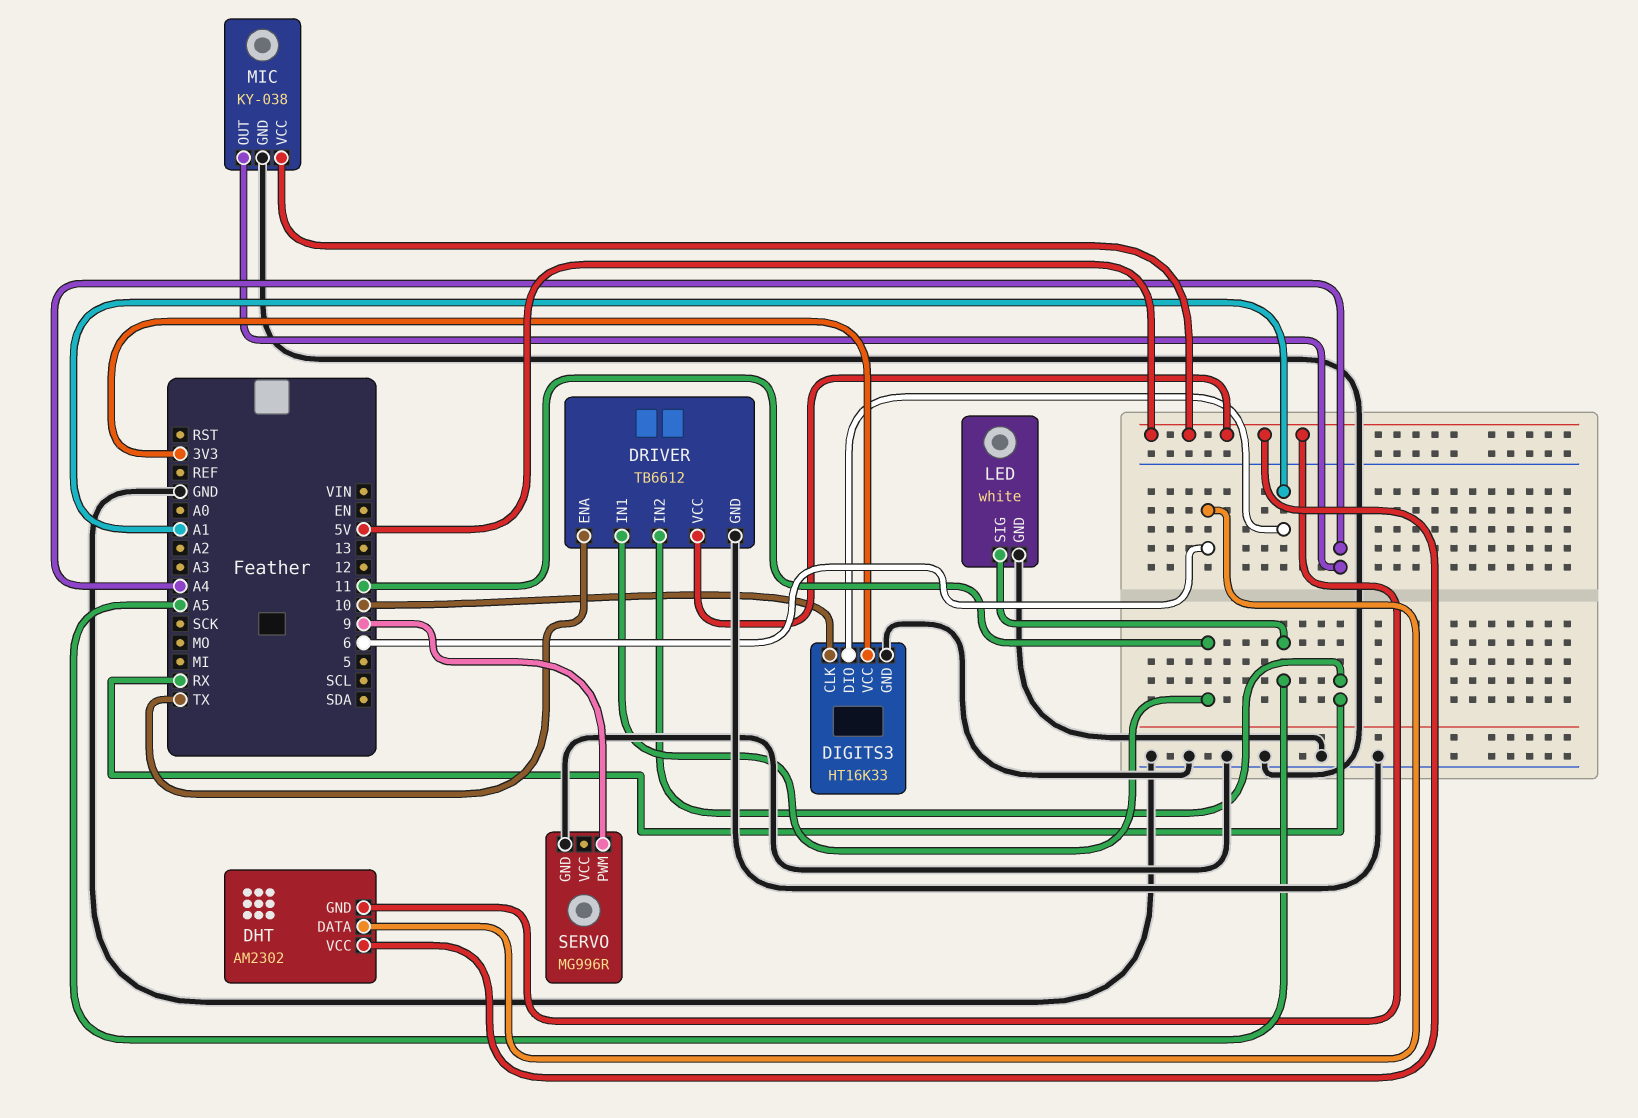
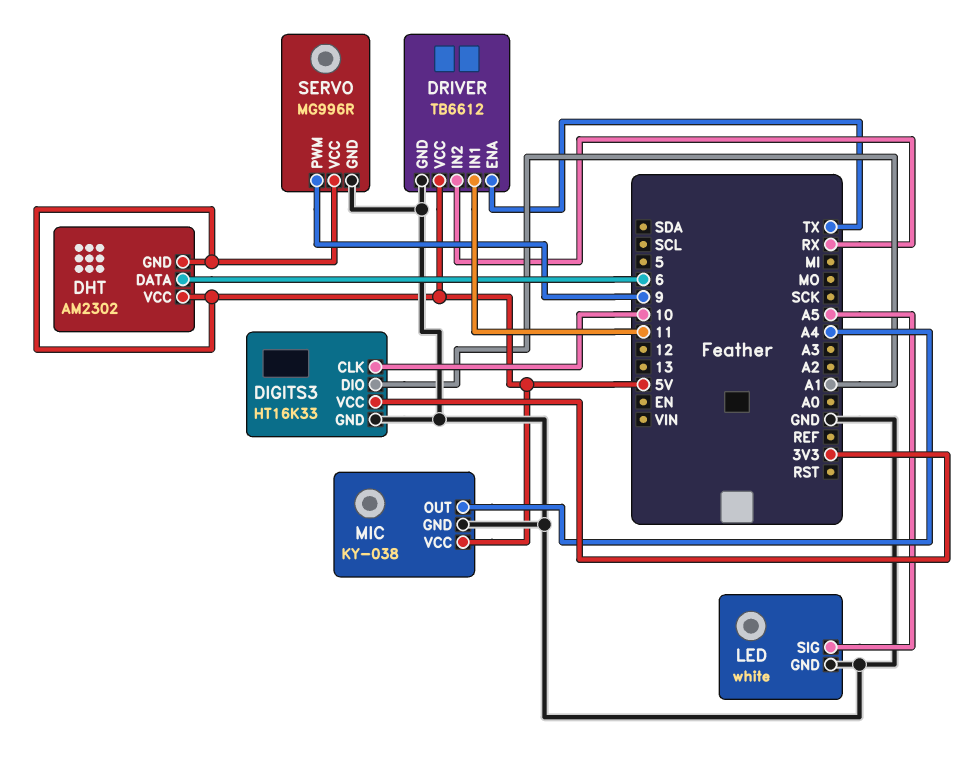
SERVO pin VCC: none -> 5V

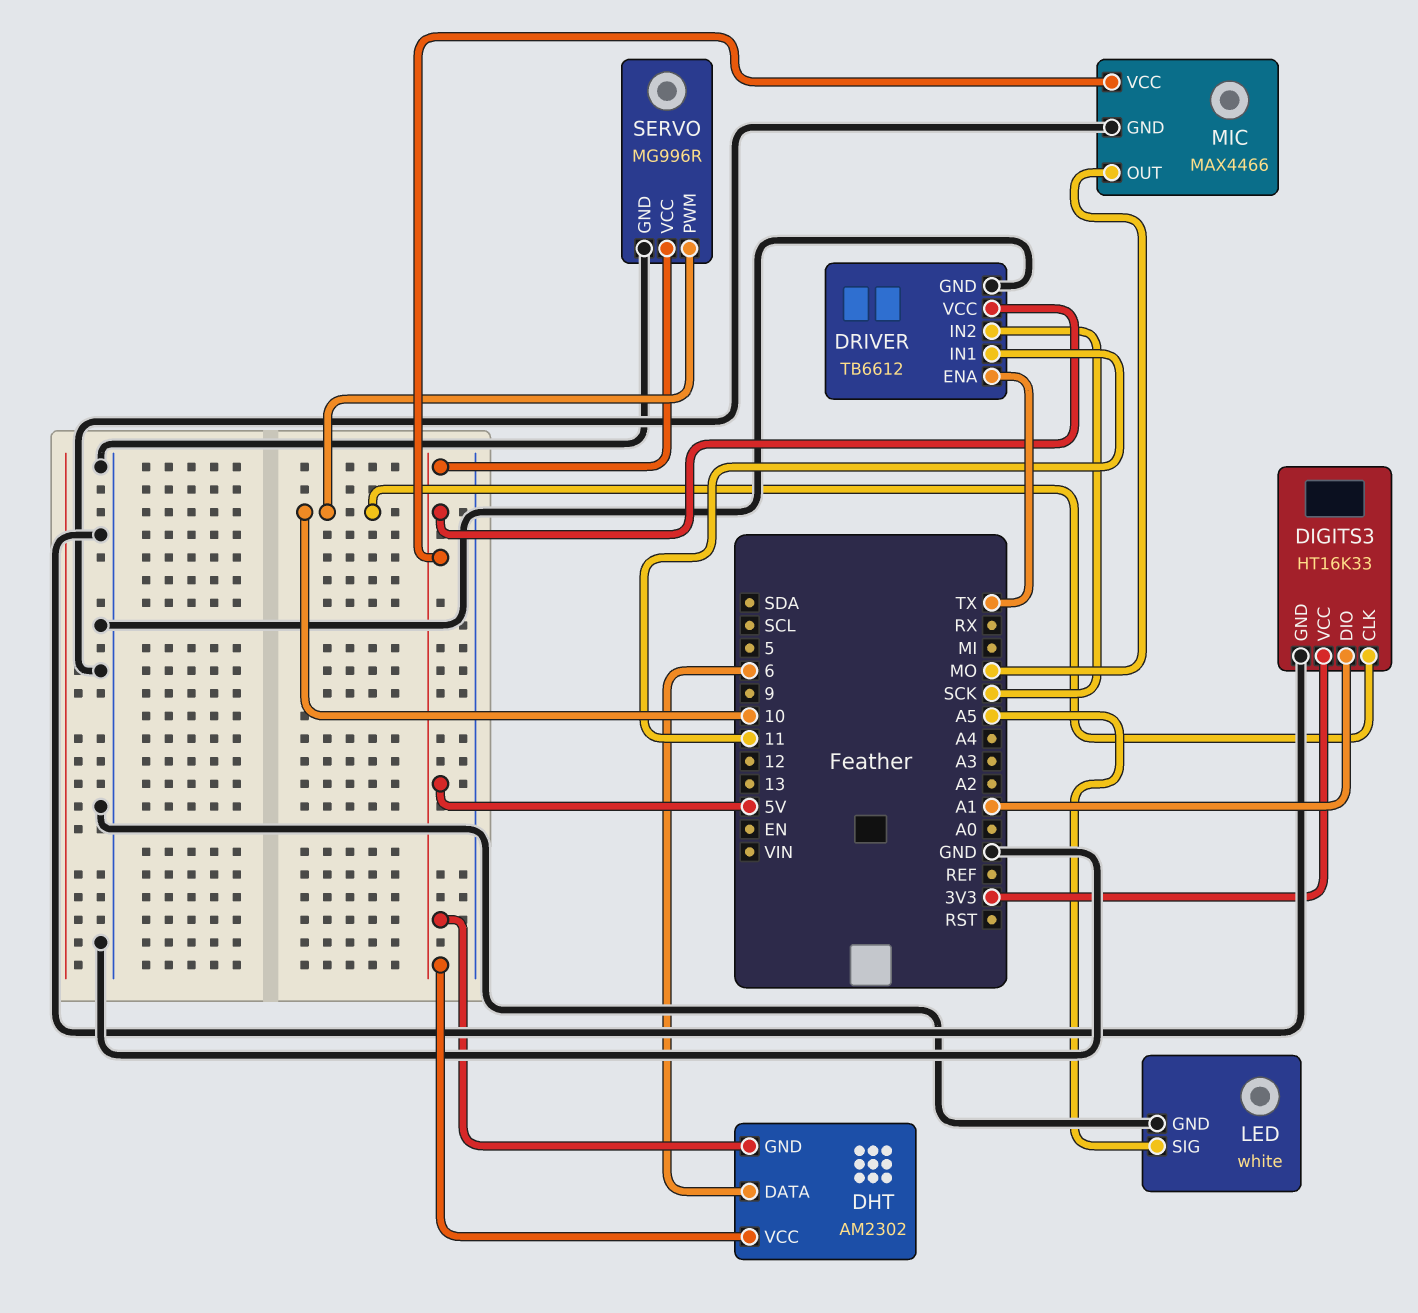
DRIVER pin IN2: RX -> SCK
MIC: KY-038 -> MAX4466
MIC pin OUT: A4 -> MO
SERVO pin PWM: 9 -> 10

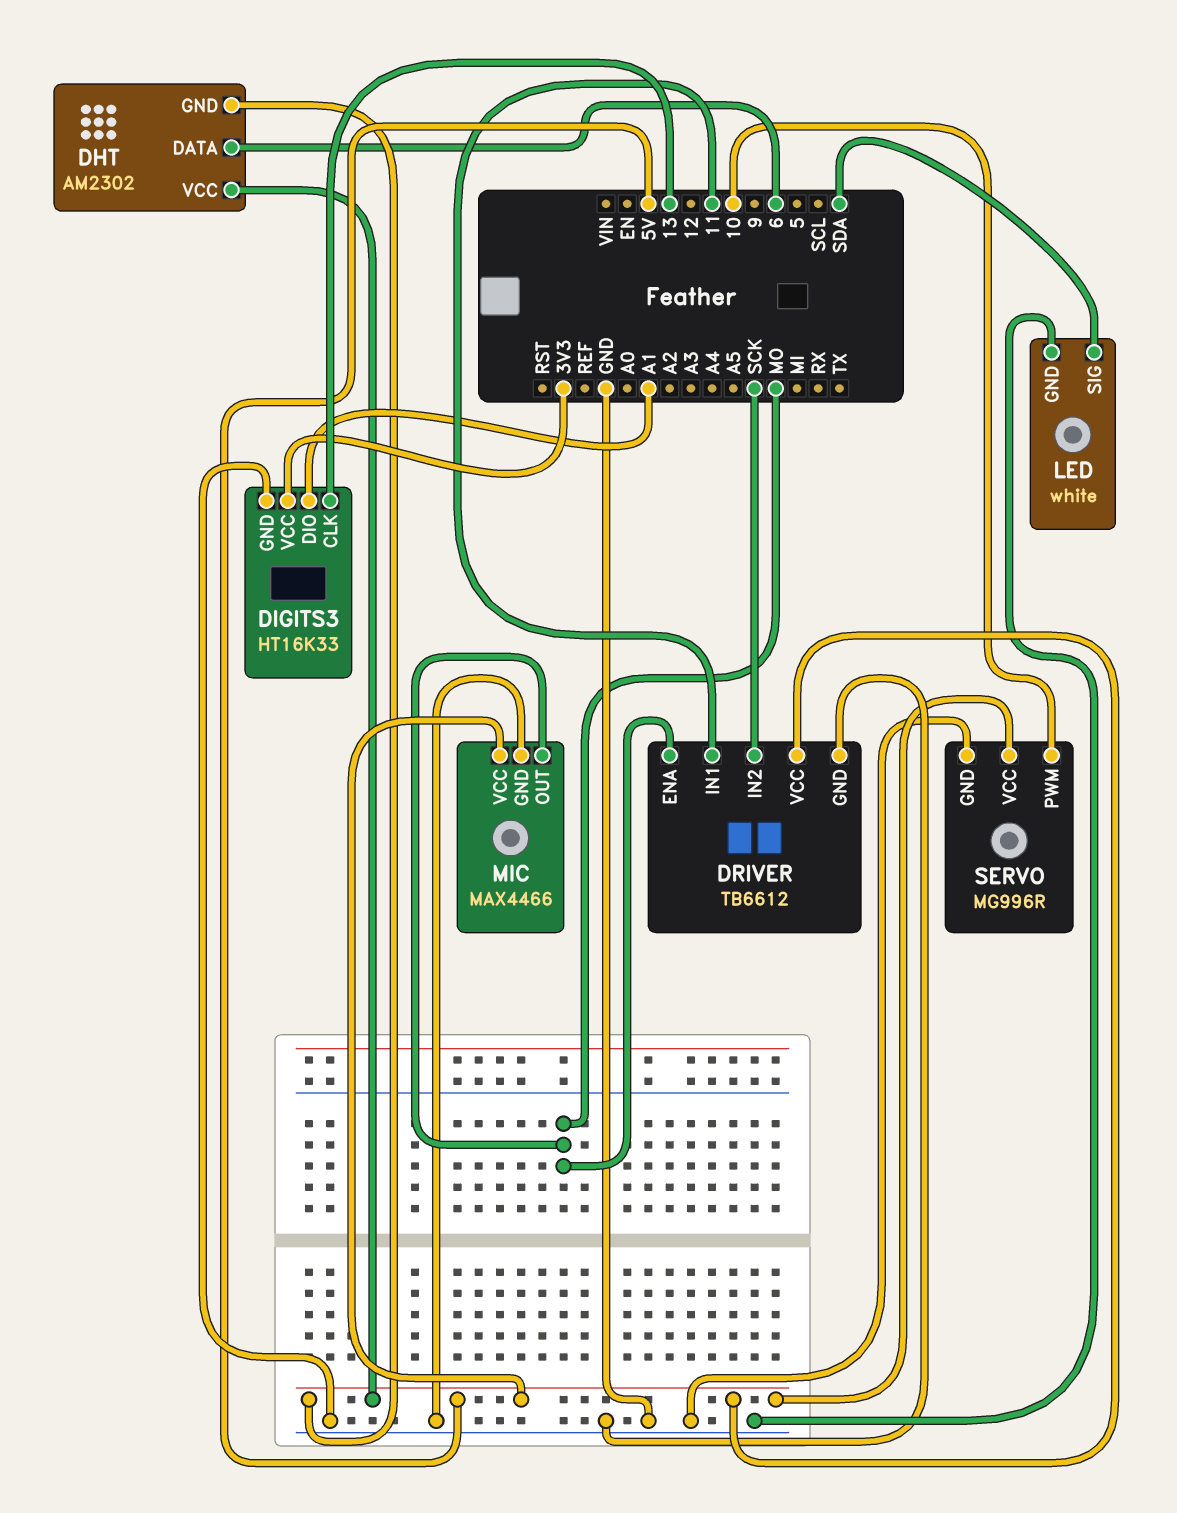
DIGITS3 pin CLK: 10 -> 13
DRIVER pin ENA: TX -> MO
LED pin SIG: A5 -> SDA

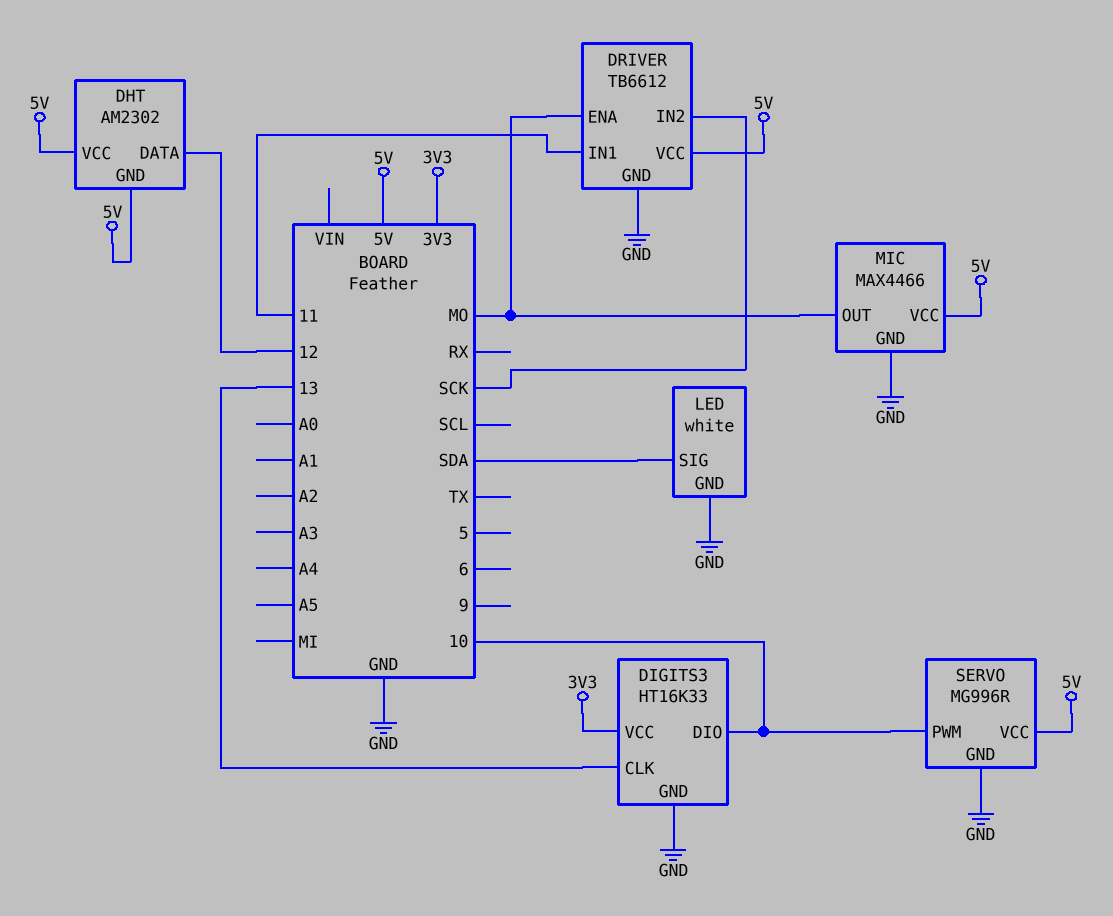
DHT pin DATA: 6 -> 12
DIGITS3 pin DIO: A1 -> 10

